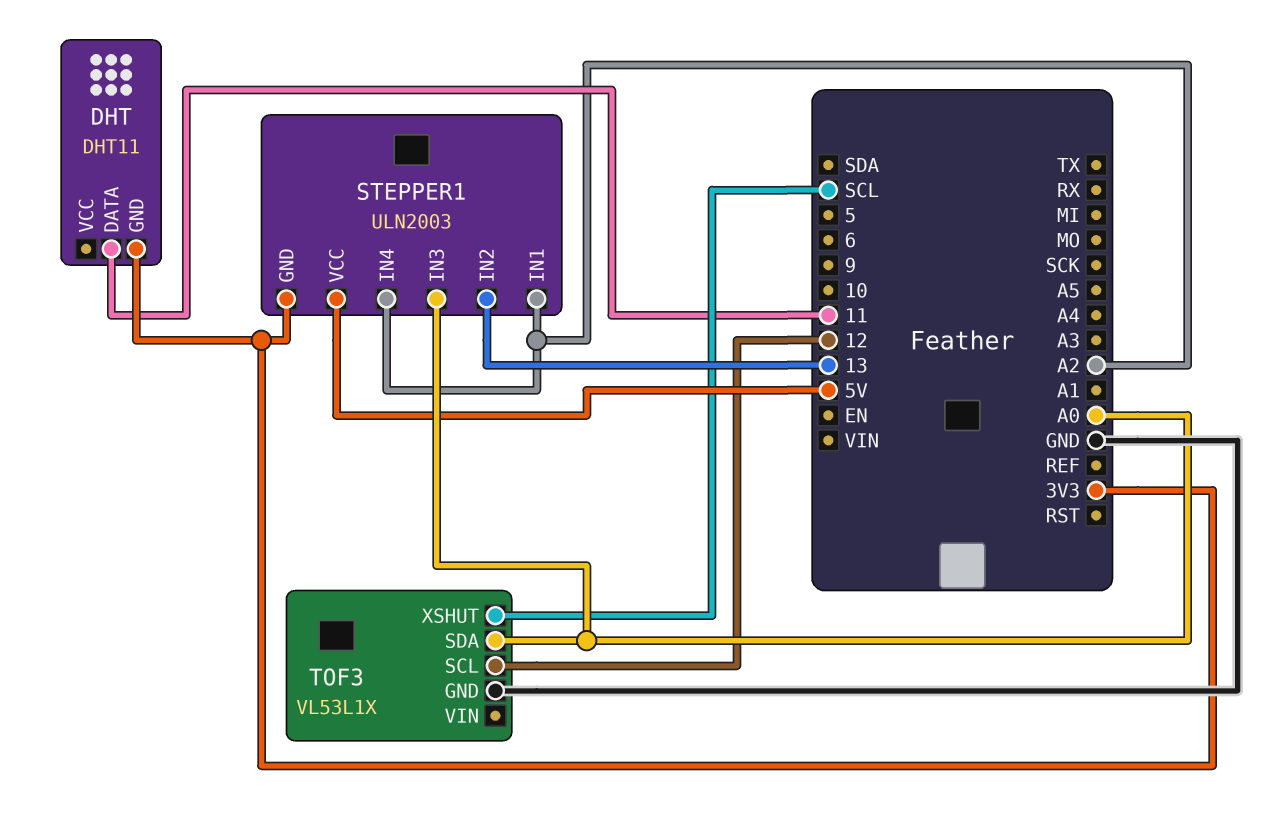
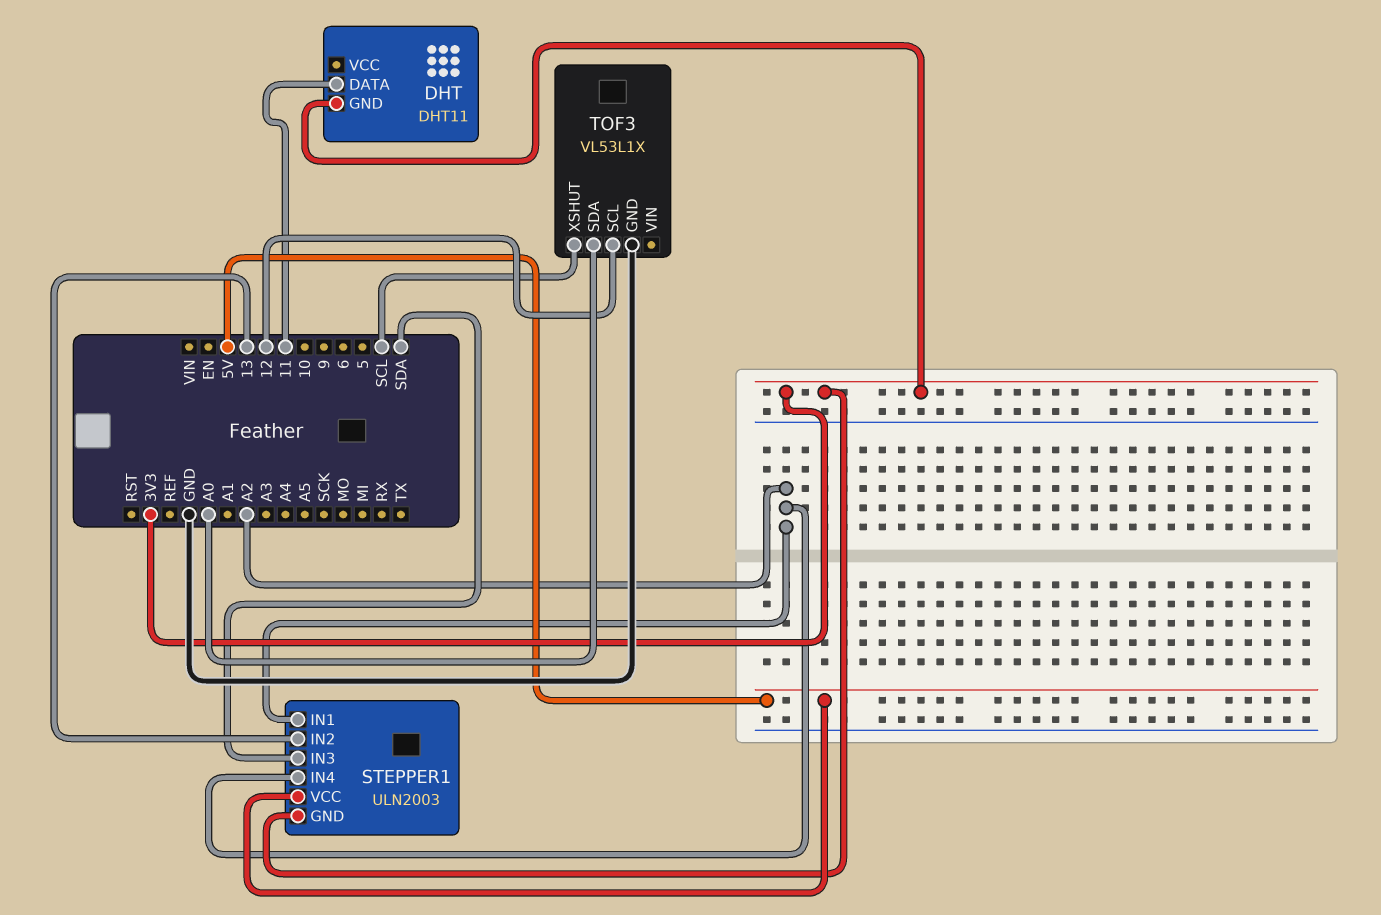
STEPPER1 pin IN3: A0 -> SDA

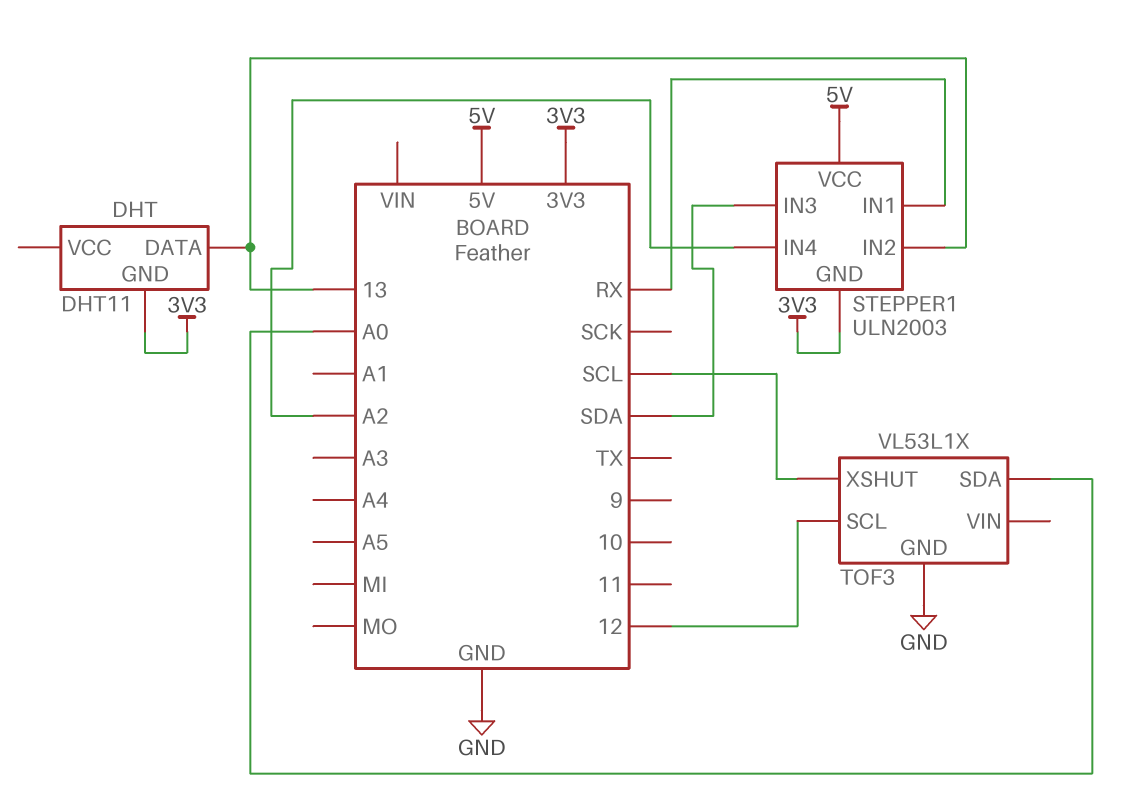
DHT pin DATA: 11 -> 13
STEPPER1 pin IN1: A2 -> RX

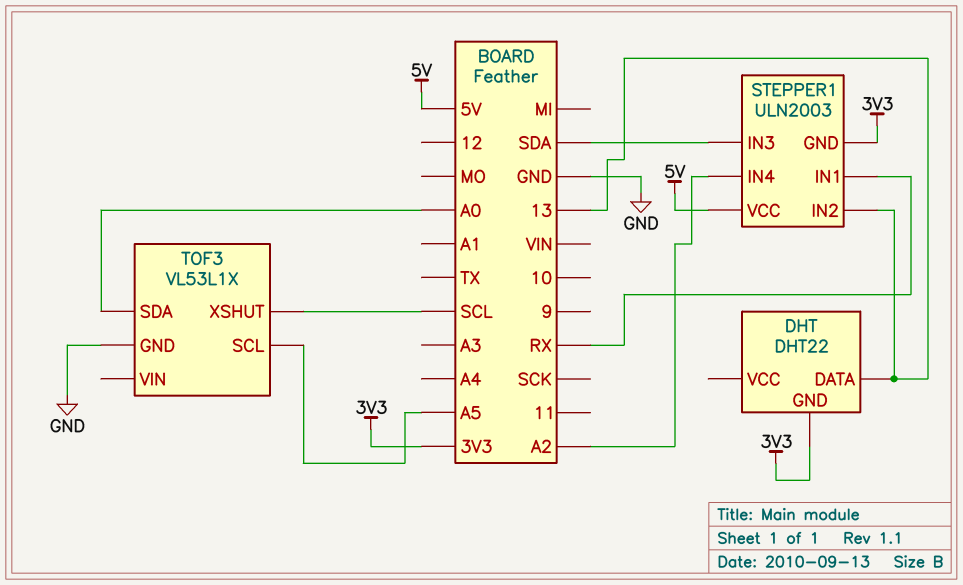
DHT: DHT11 -> DHT22
TOF3 pin SCL: 12 -> A5

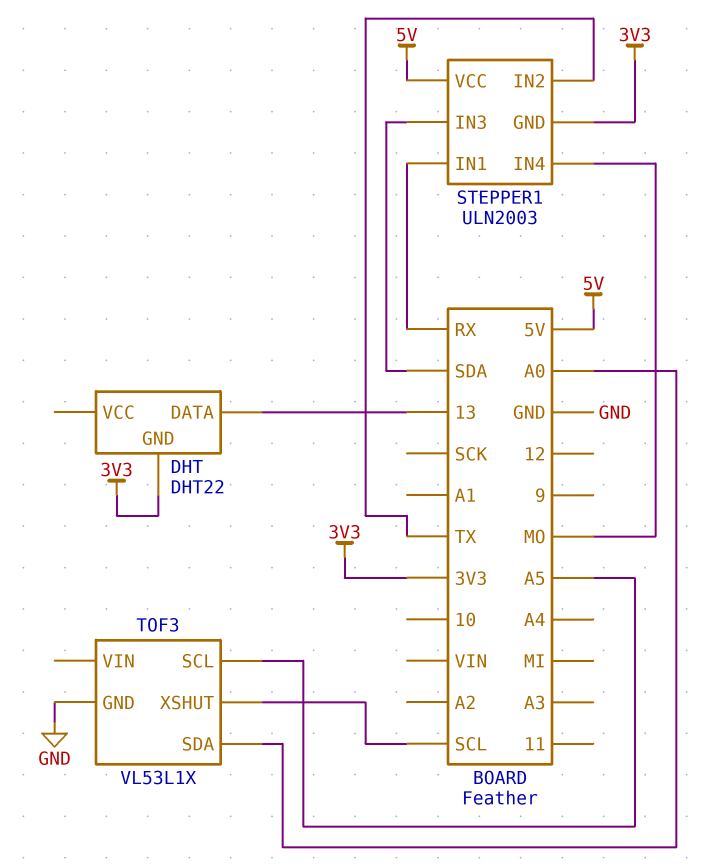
STEPPER1 pin IN2: 13 -> TX
STEPPER1 pin IN4: A2 -> MO

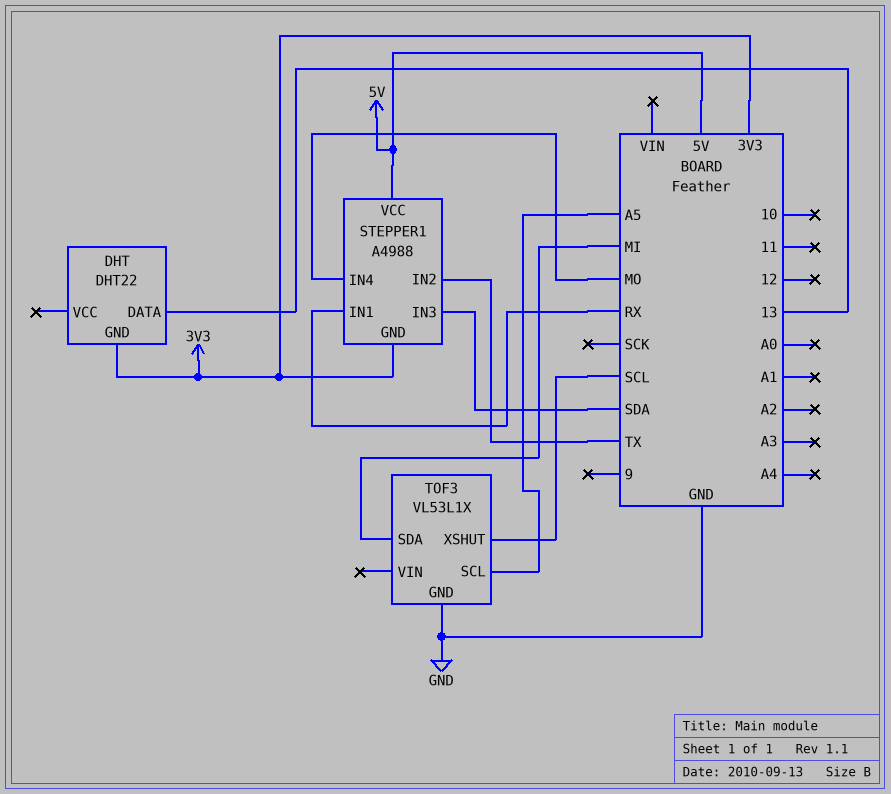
STEPPER1: ULN2003 -> A4988
TOF3 pin SDA: A0 -> MI

